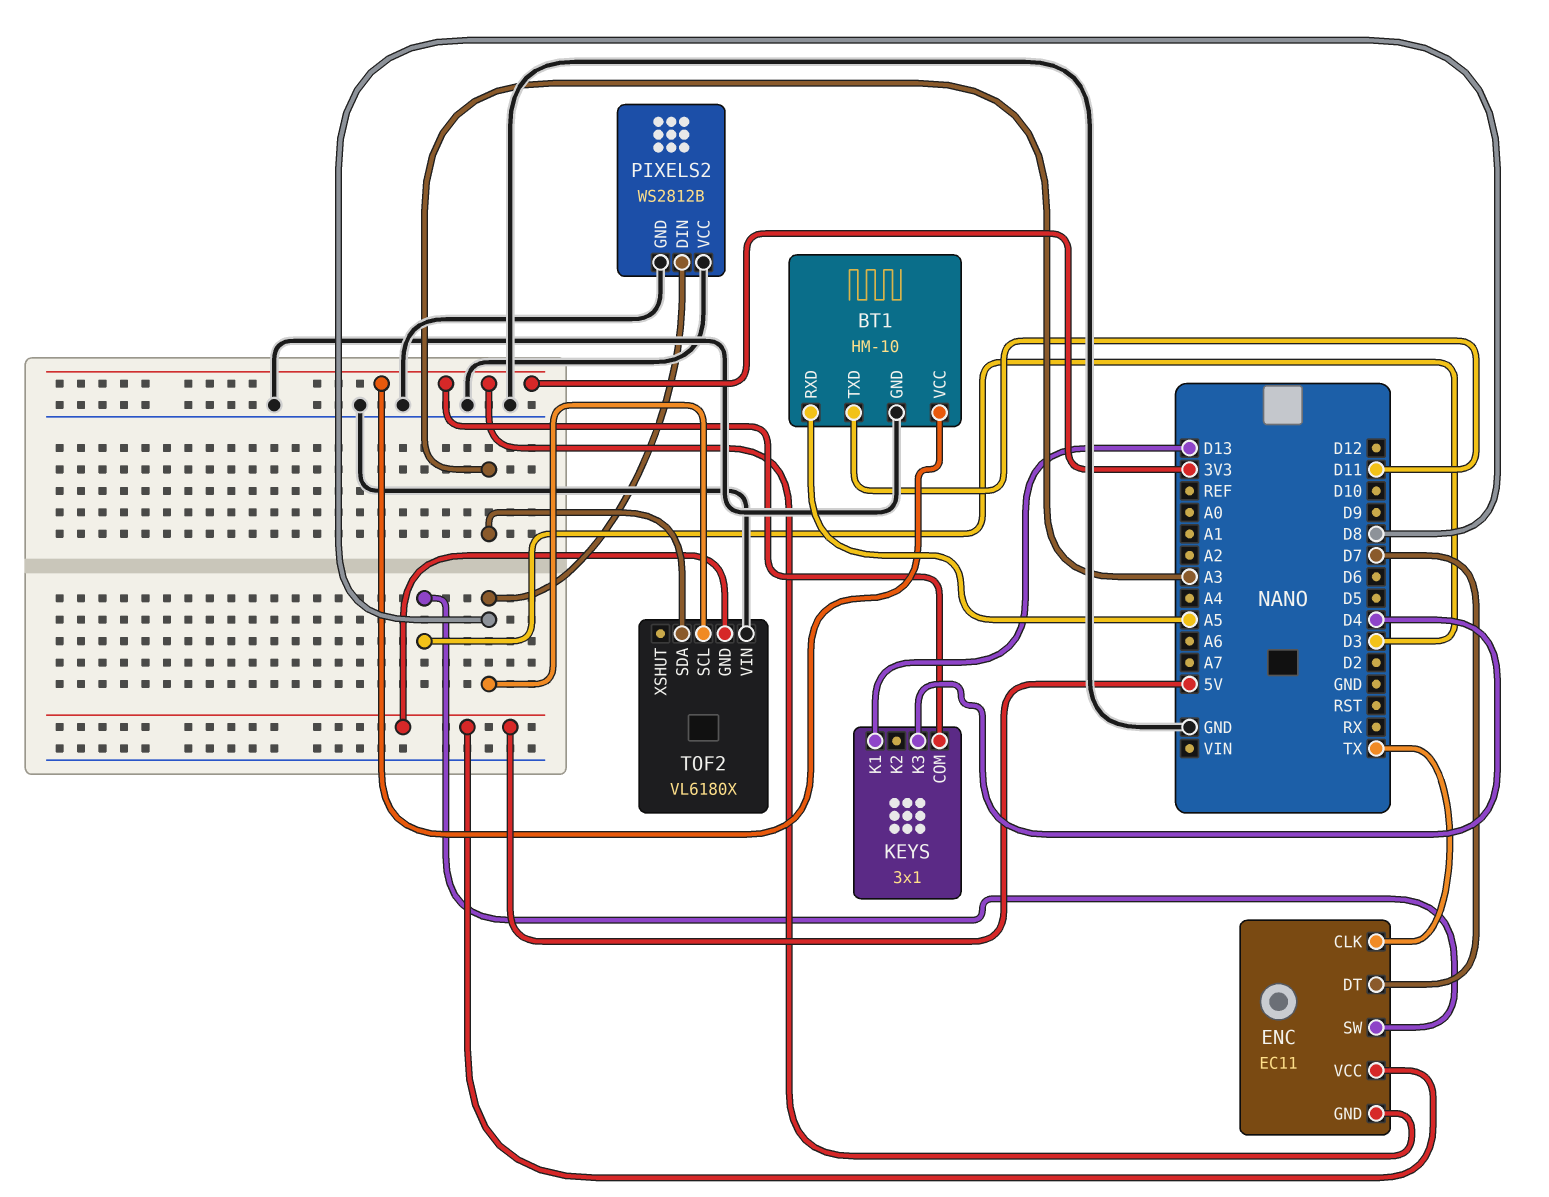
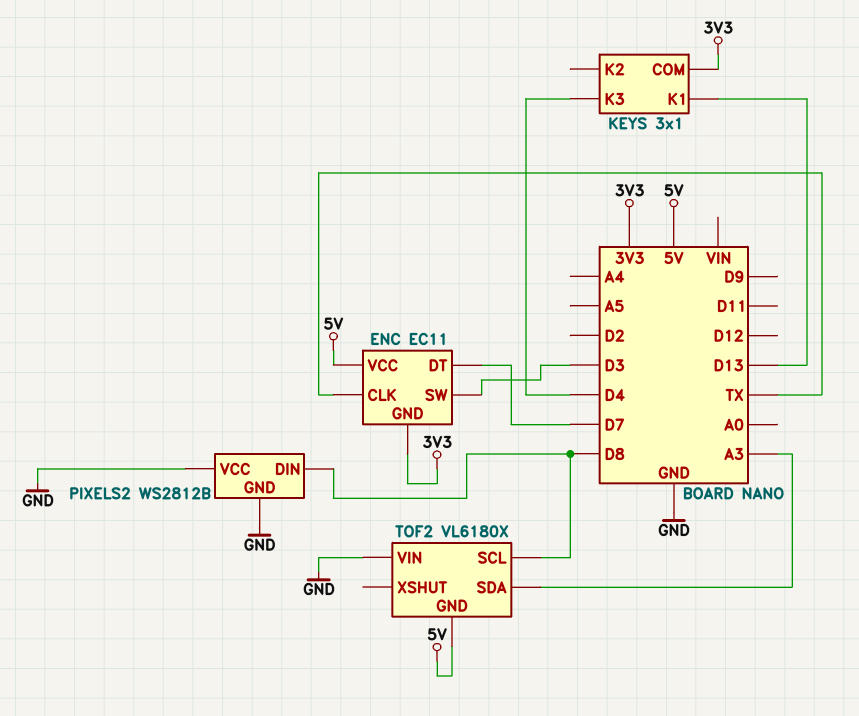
BT1: HM-10 -> none
BT1 pin GND: GND -> none
BT1 pin RXD: A5 -> none
BT1 pin TXD: D11 -> none
BT1 pin VCC: 3V3 -> none

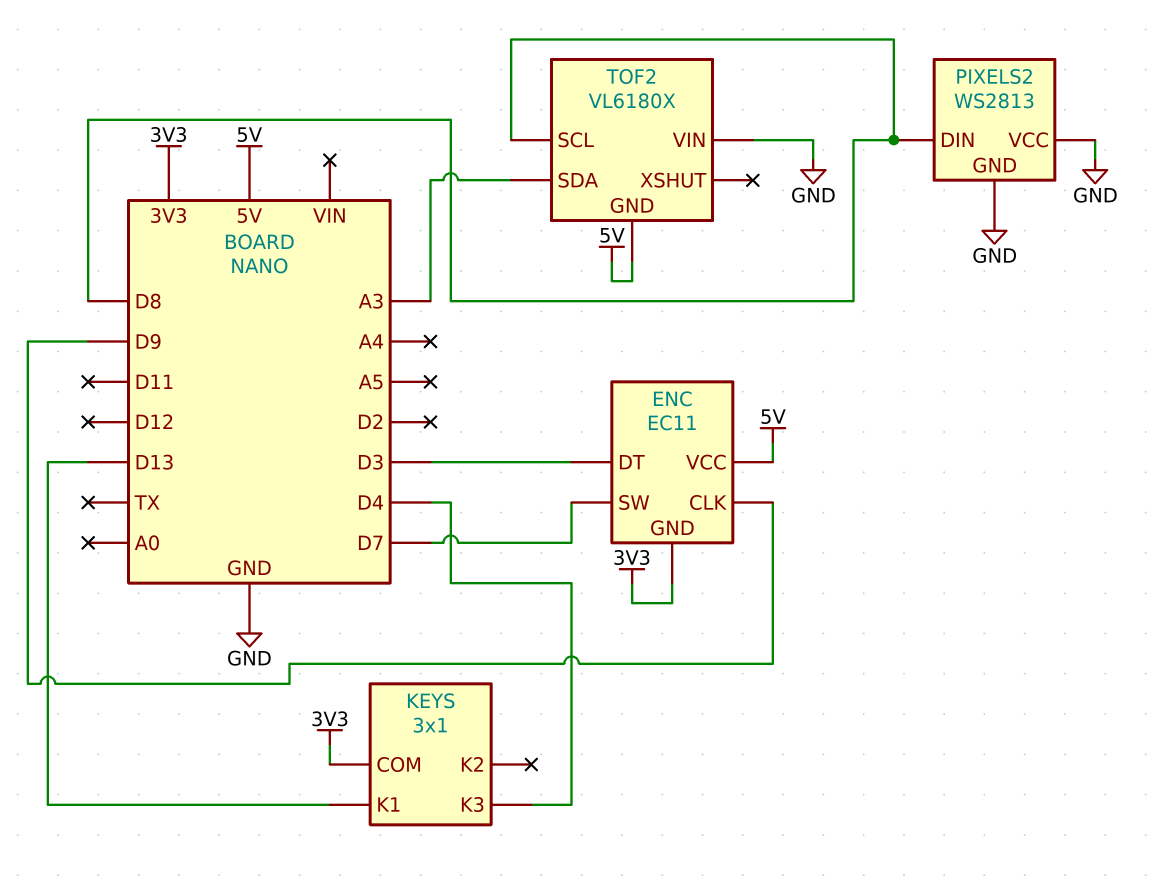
ENC pin CLK: TX -> D9
ENC pin DT: D7 -> D3
ENC pin SW: D3 -> D7
PIXELS2: WS2812B -> WS2813

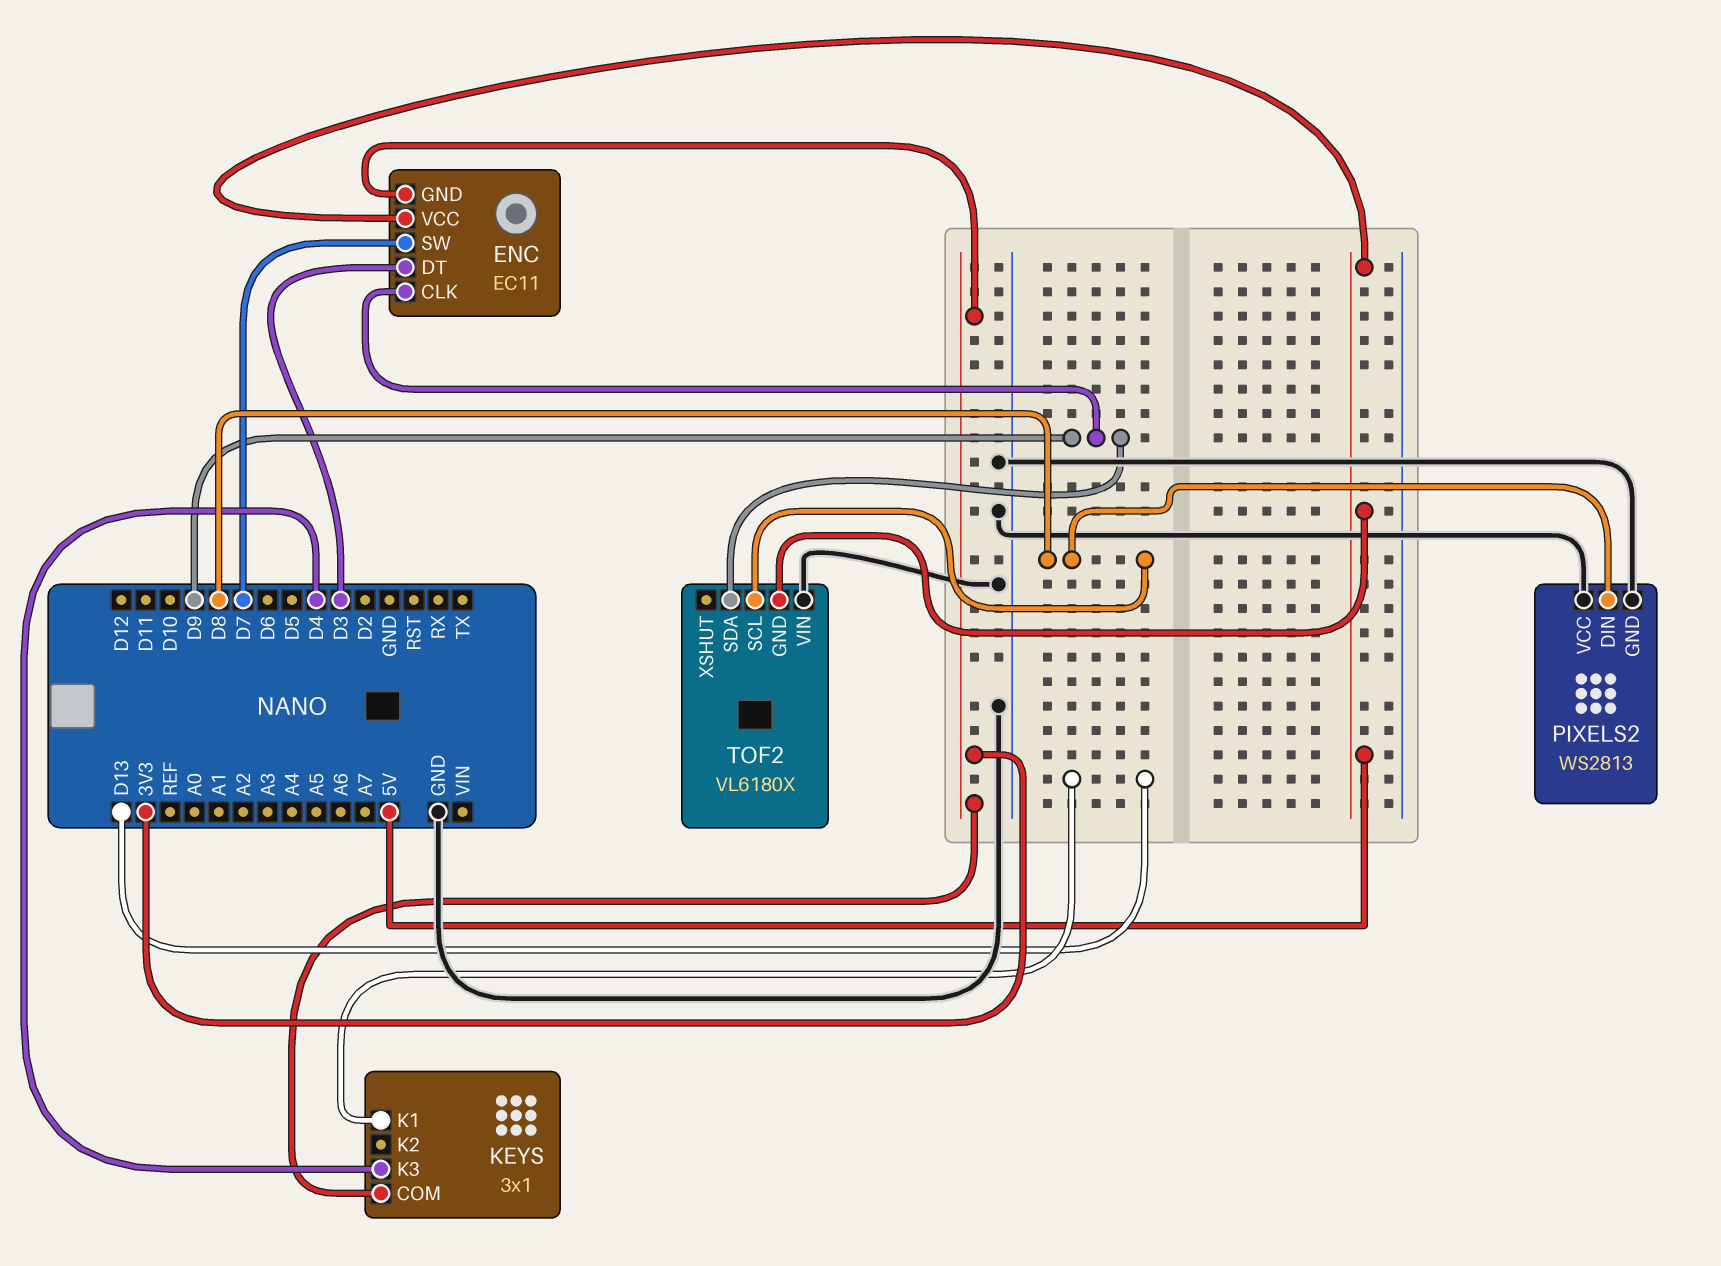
TOF2 pin SDA: A3 -> D9

